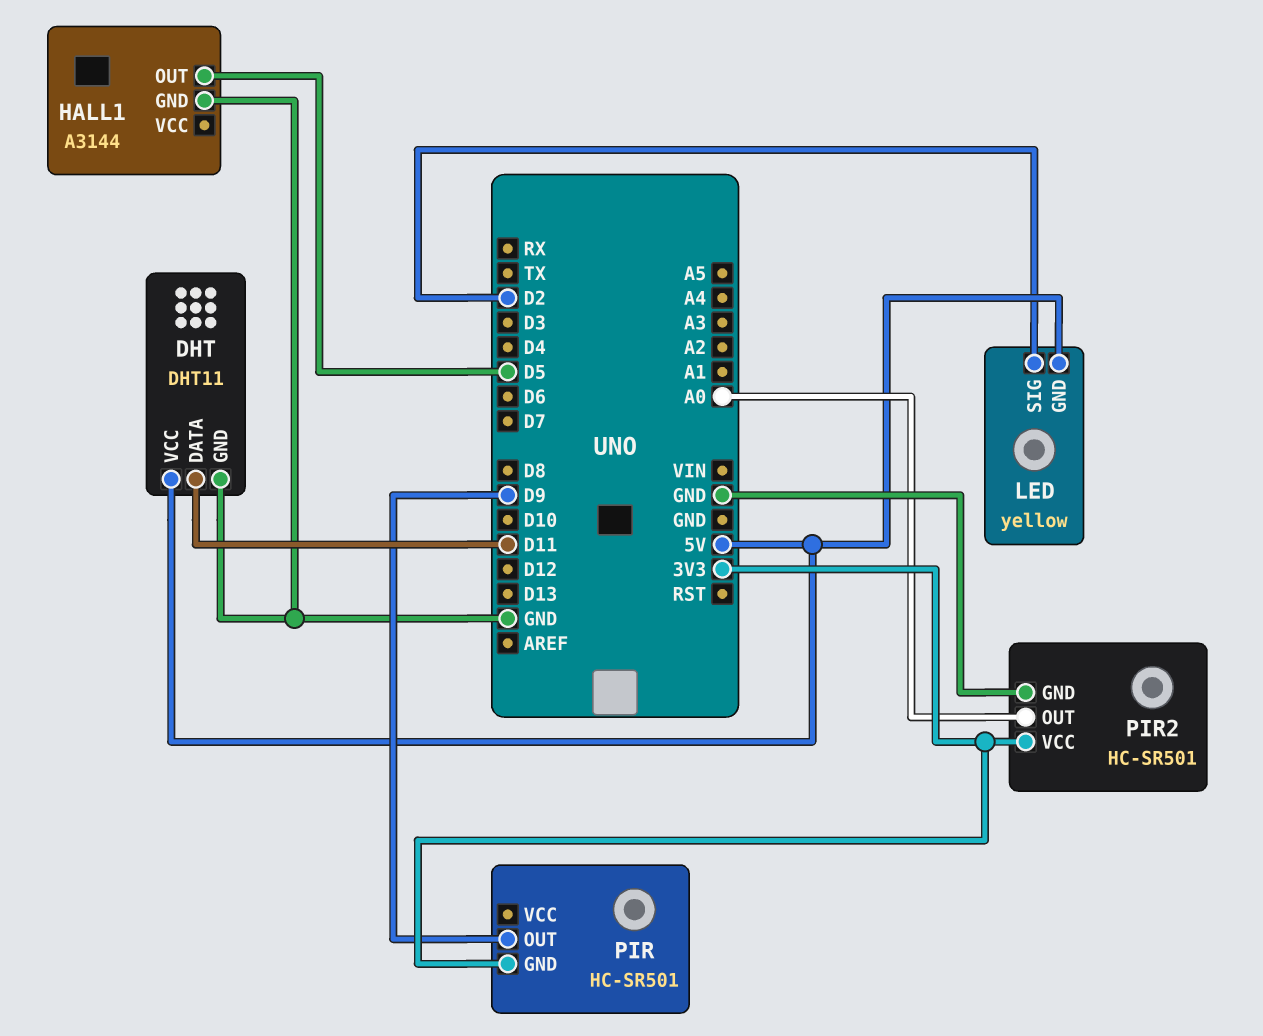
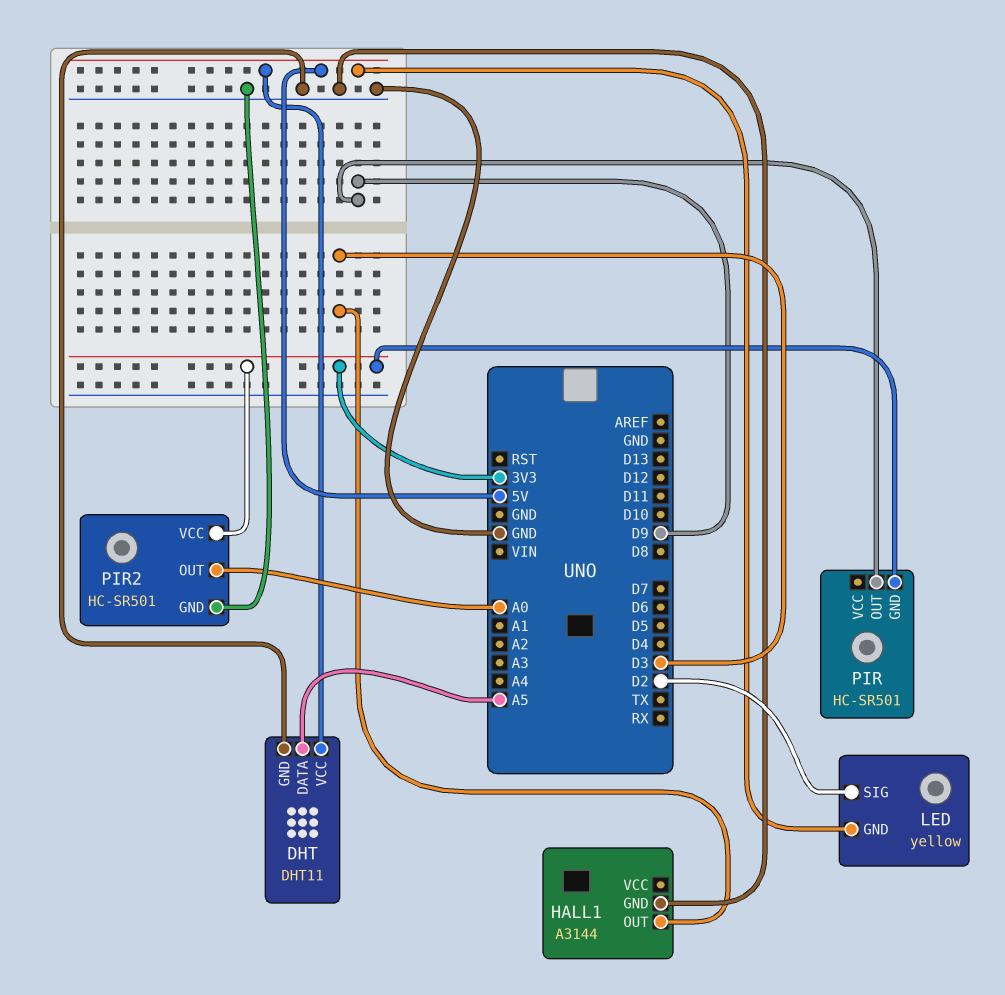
DHT pin DATA: D11 -> A5
HALL1 pin OUT: D5 -> D3

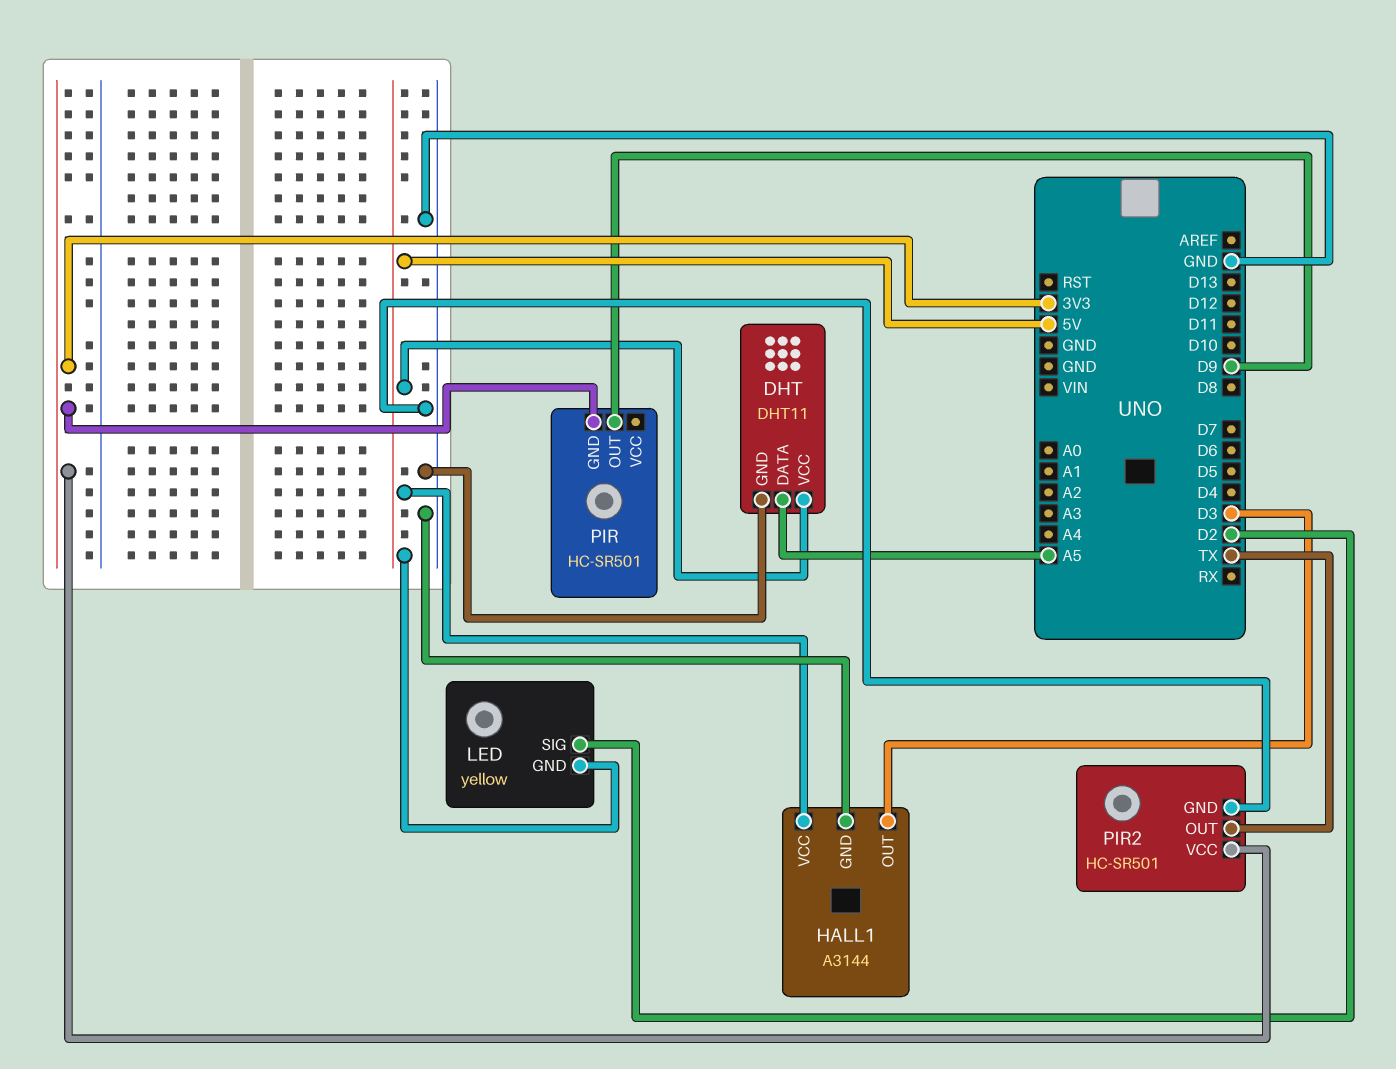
HALL1 pin VCC: none -> 5V
PIR2 pin OUT: A0 -> TX

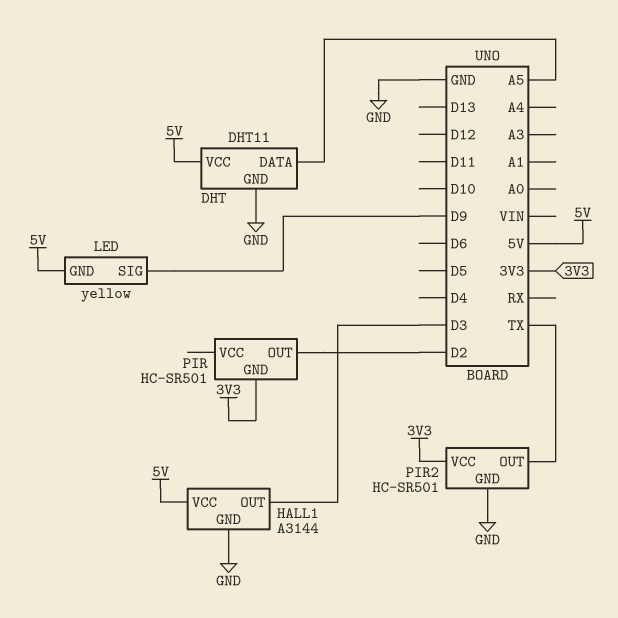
LED pin SIG: D2 -> D9
PIR pin OUT: D9 -> D2

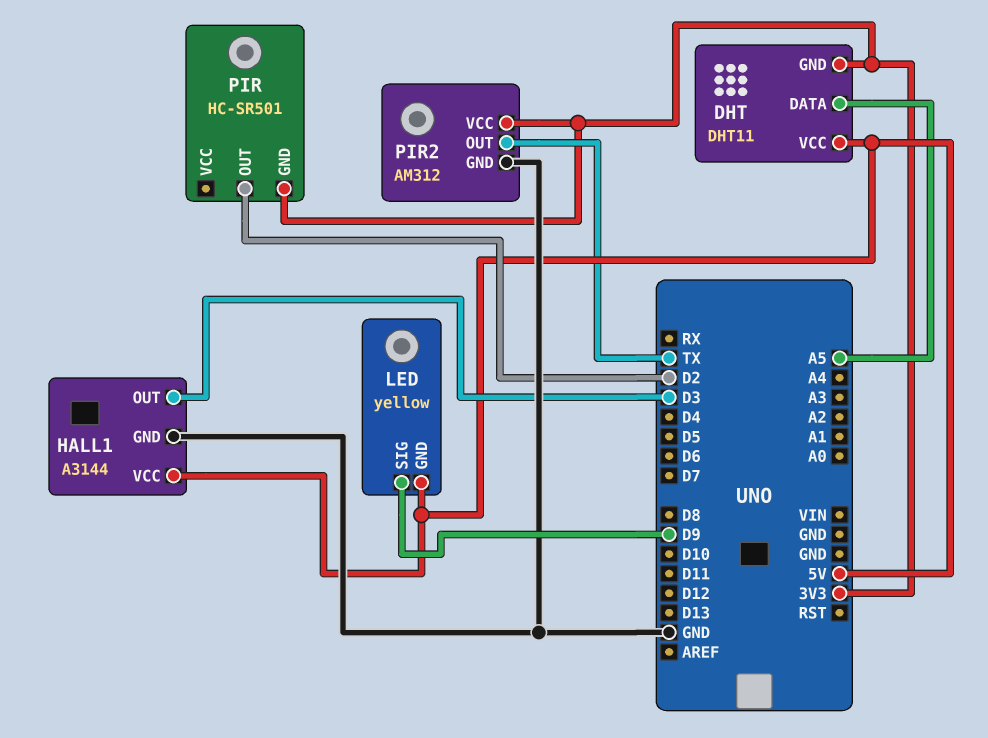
DHT pin GND: GND -> 3V3
PIR2: HC-SR501 -> AM312

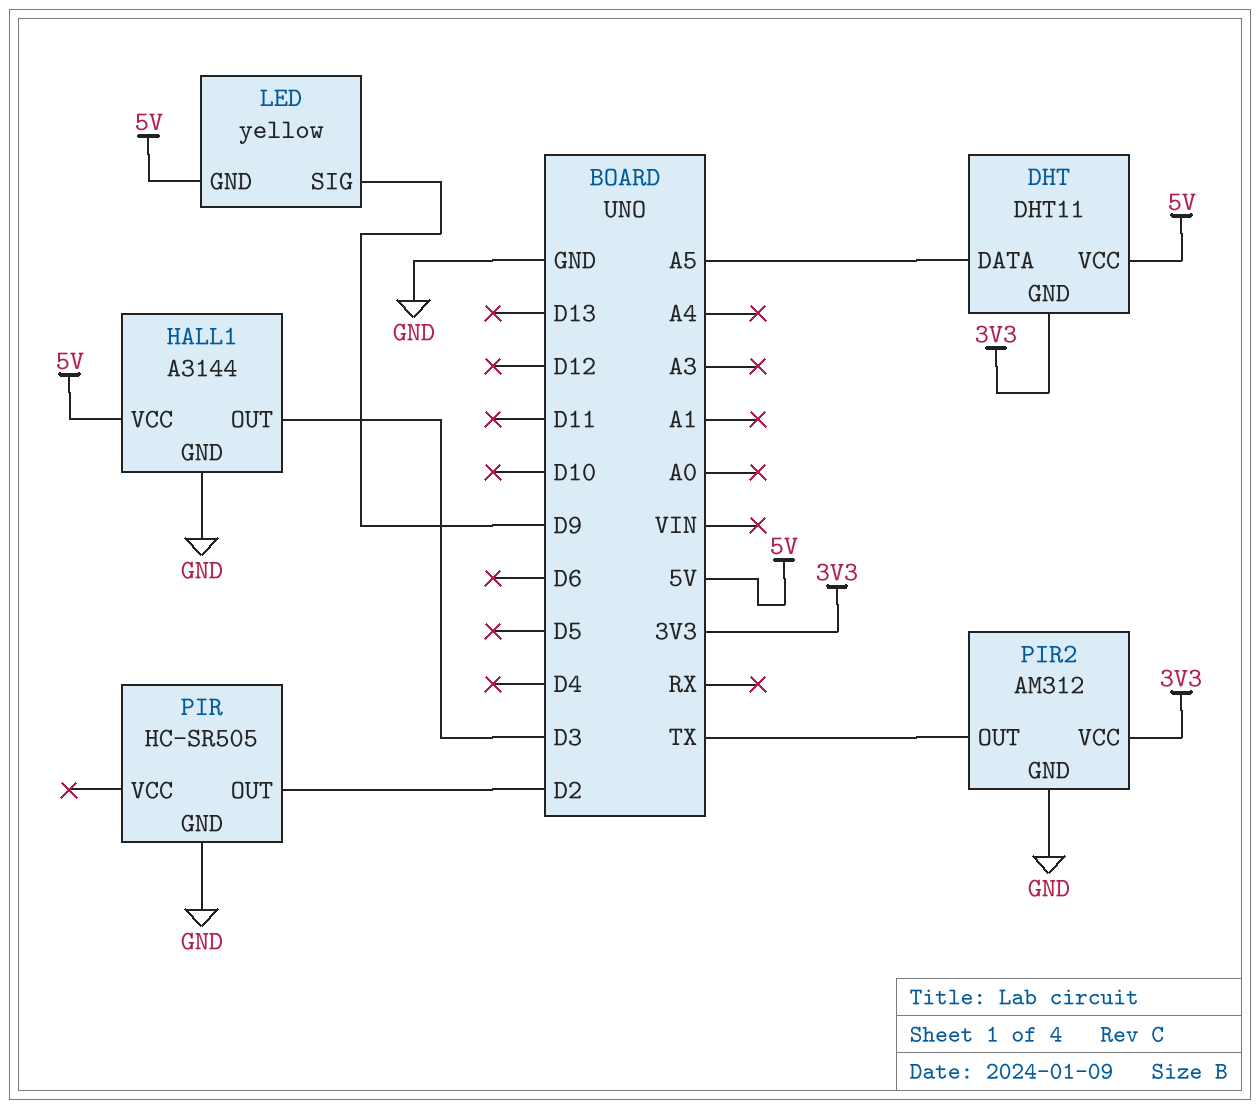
PIR: HC-SR501 -> HC-SR505
PIR pin GND: 3V3 -> GND

